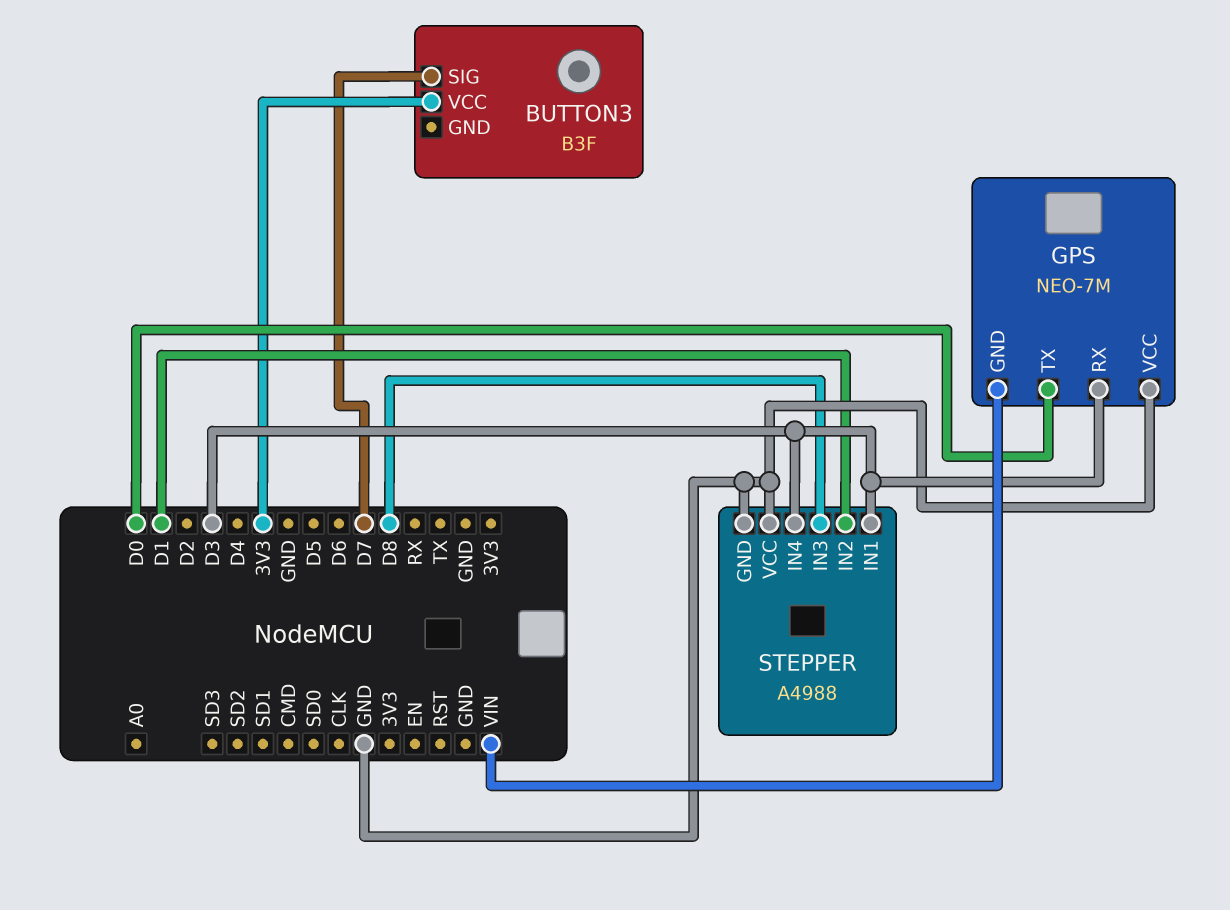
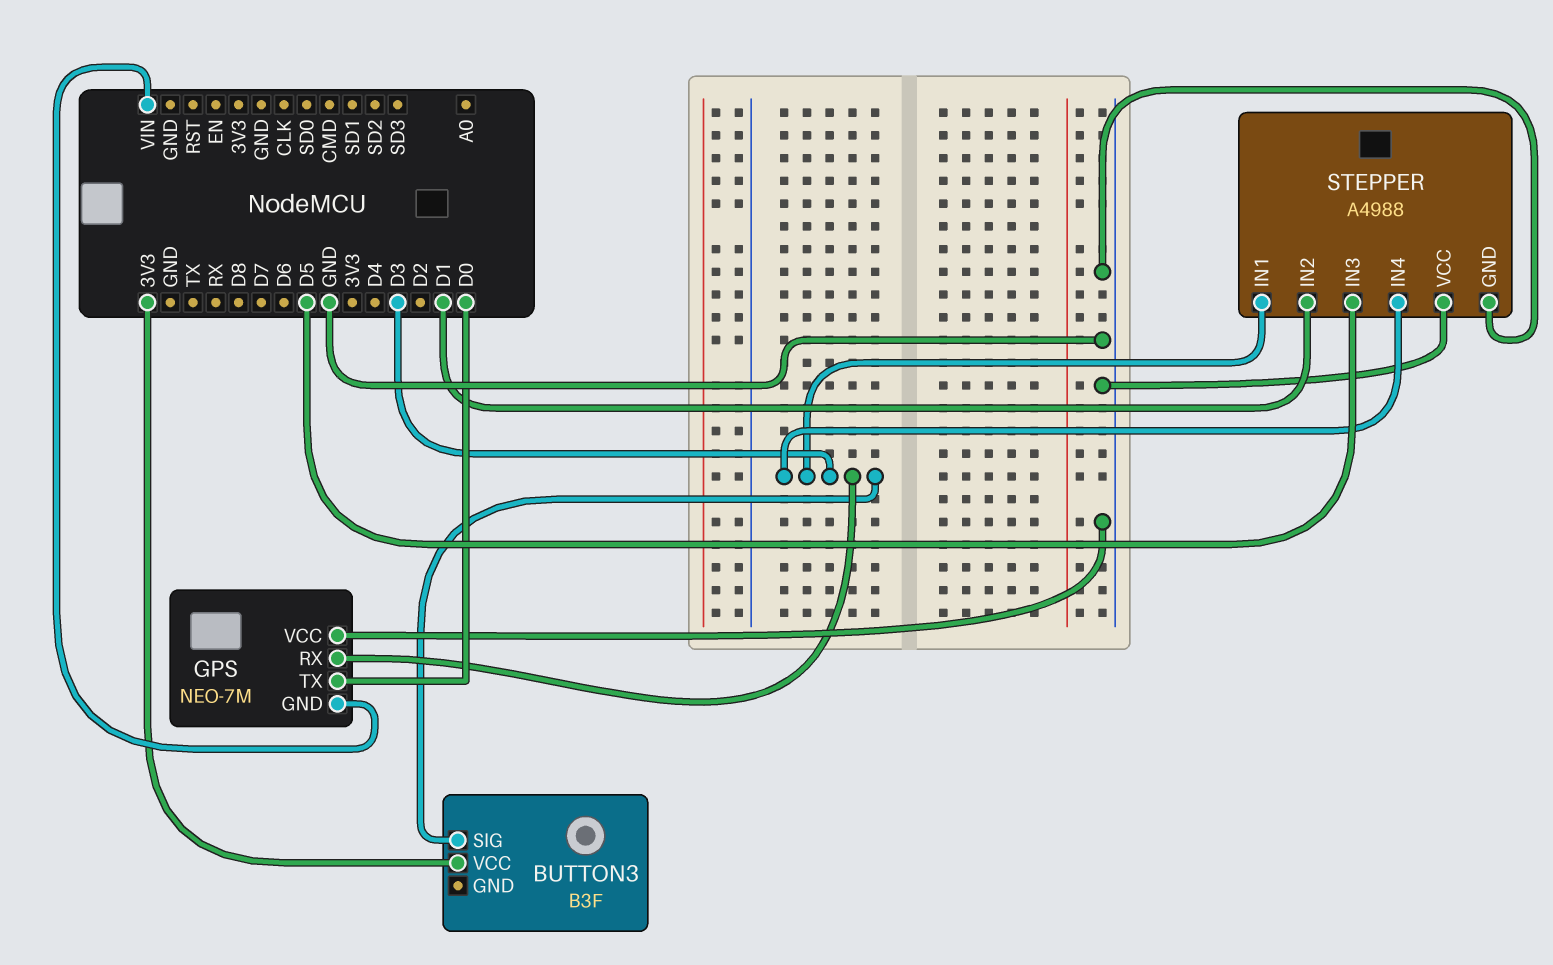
BUTTON3 pin SIG: D7 -> D3
STEPPER pin IN3: D8 -> D5

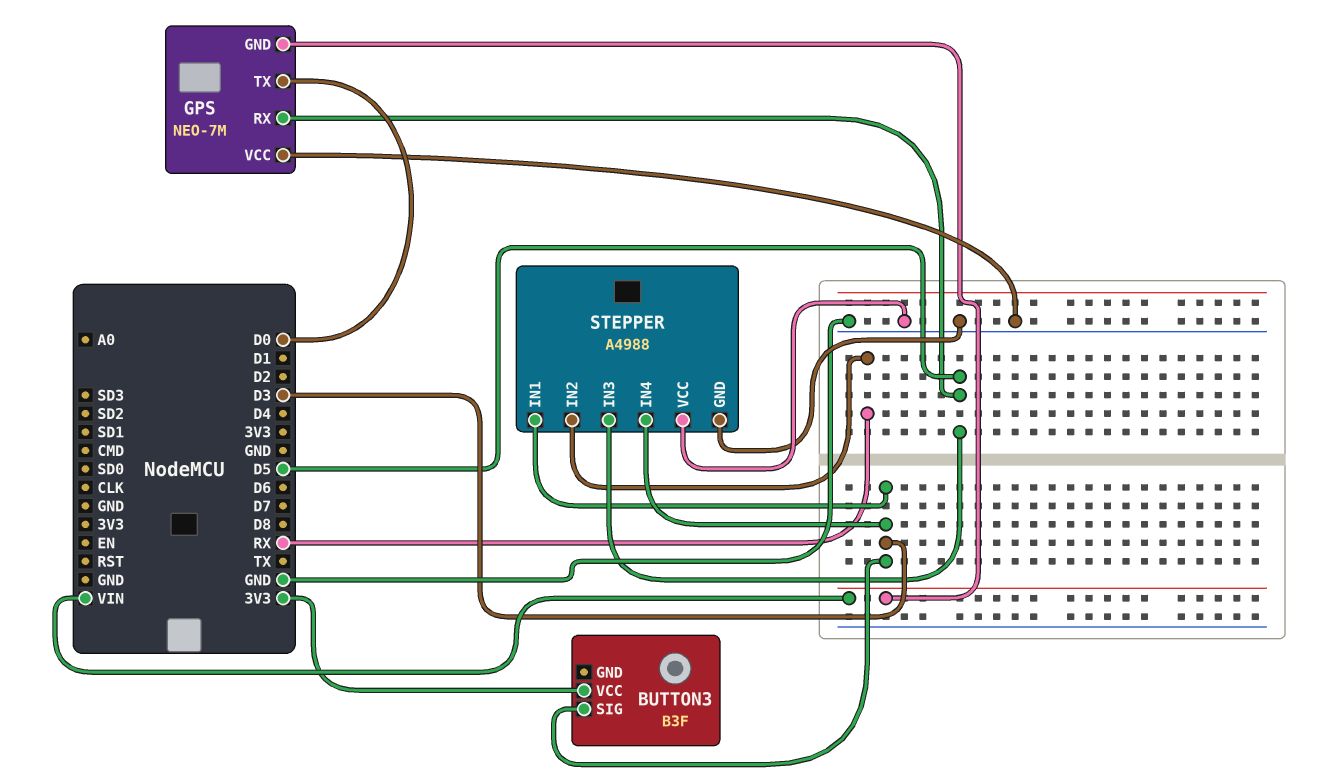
GPS pin RX: D3 -> D5
STEPPER pin IN2: D1 -> RX

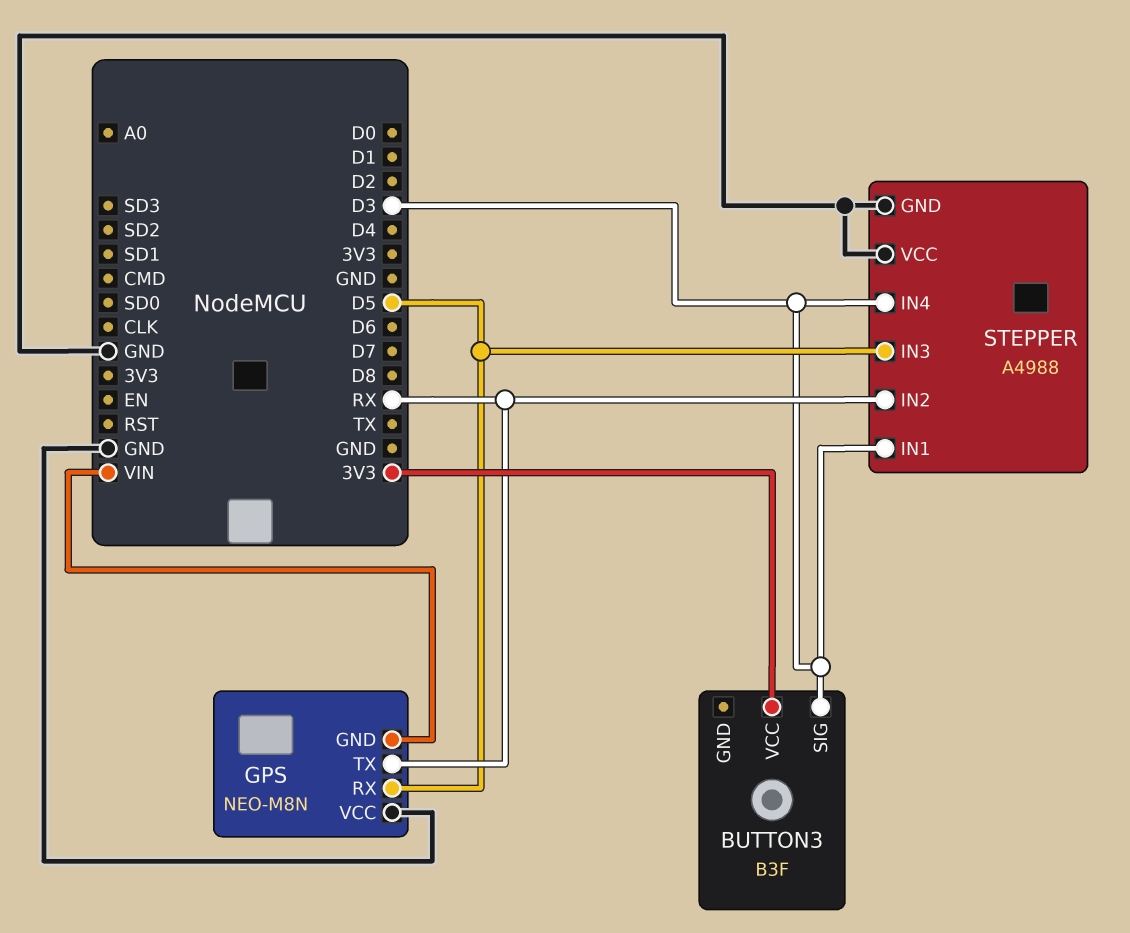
GPS: NEO-7M -> NEO-M8N
GPS pin TX: D0 -> RX

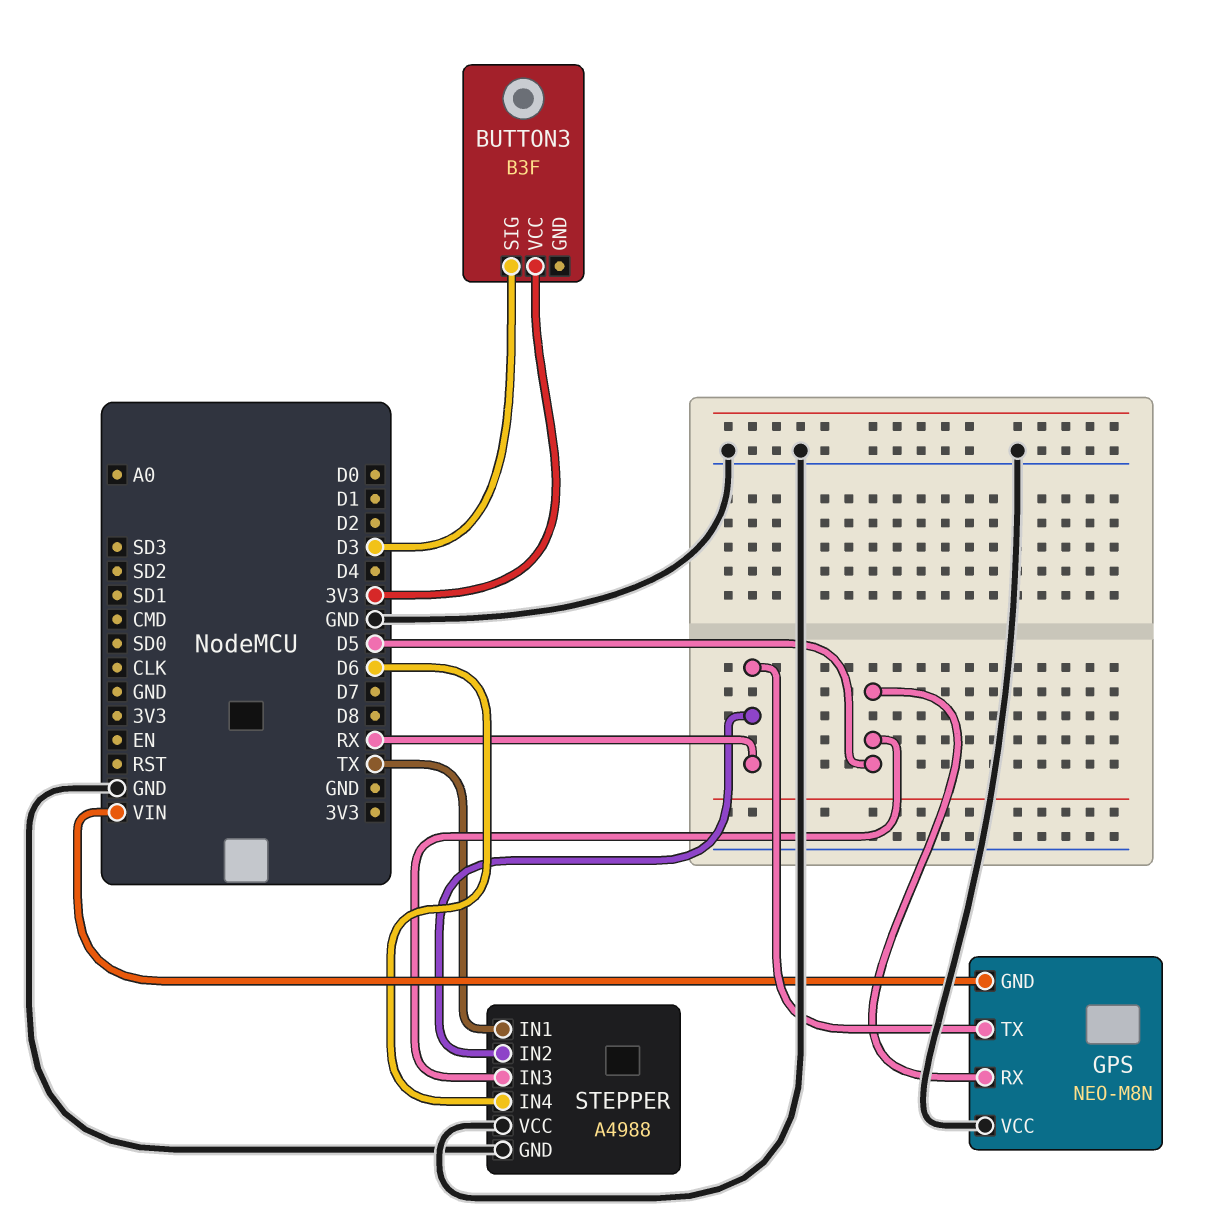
STEPPER pin IN1: D3 -> TX
STEPPER pin IN4: D3 -> D6

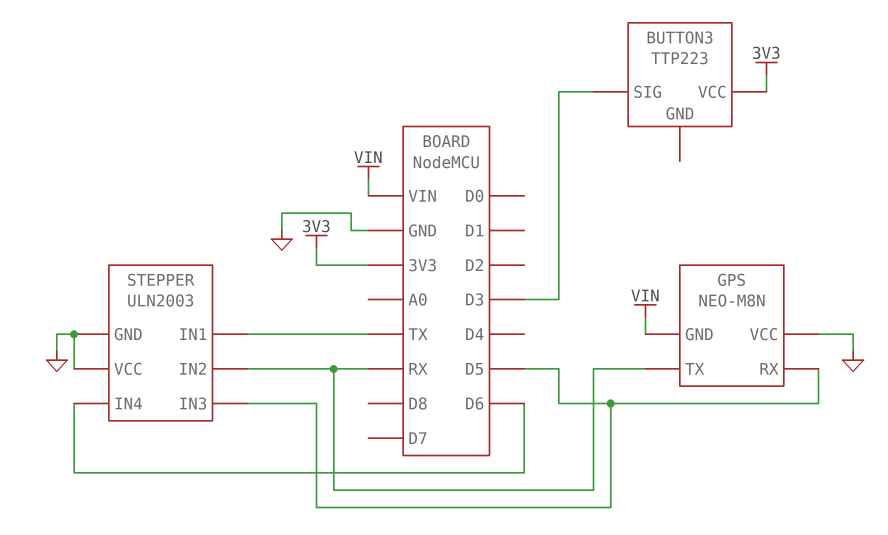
BUTTON3: B3F -> TTP223
STEPPER: A4988 -> ULN2003

